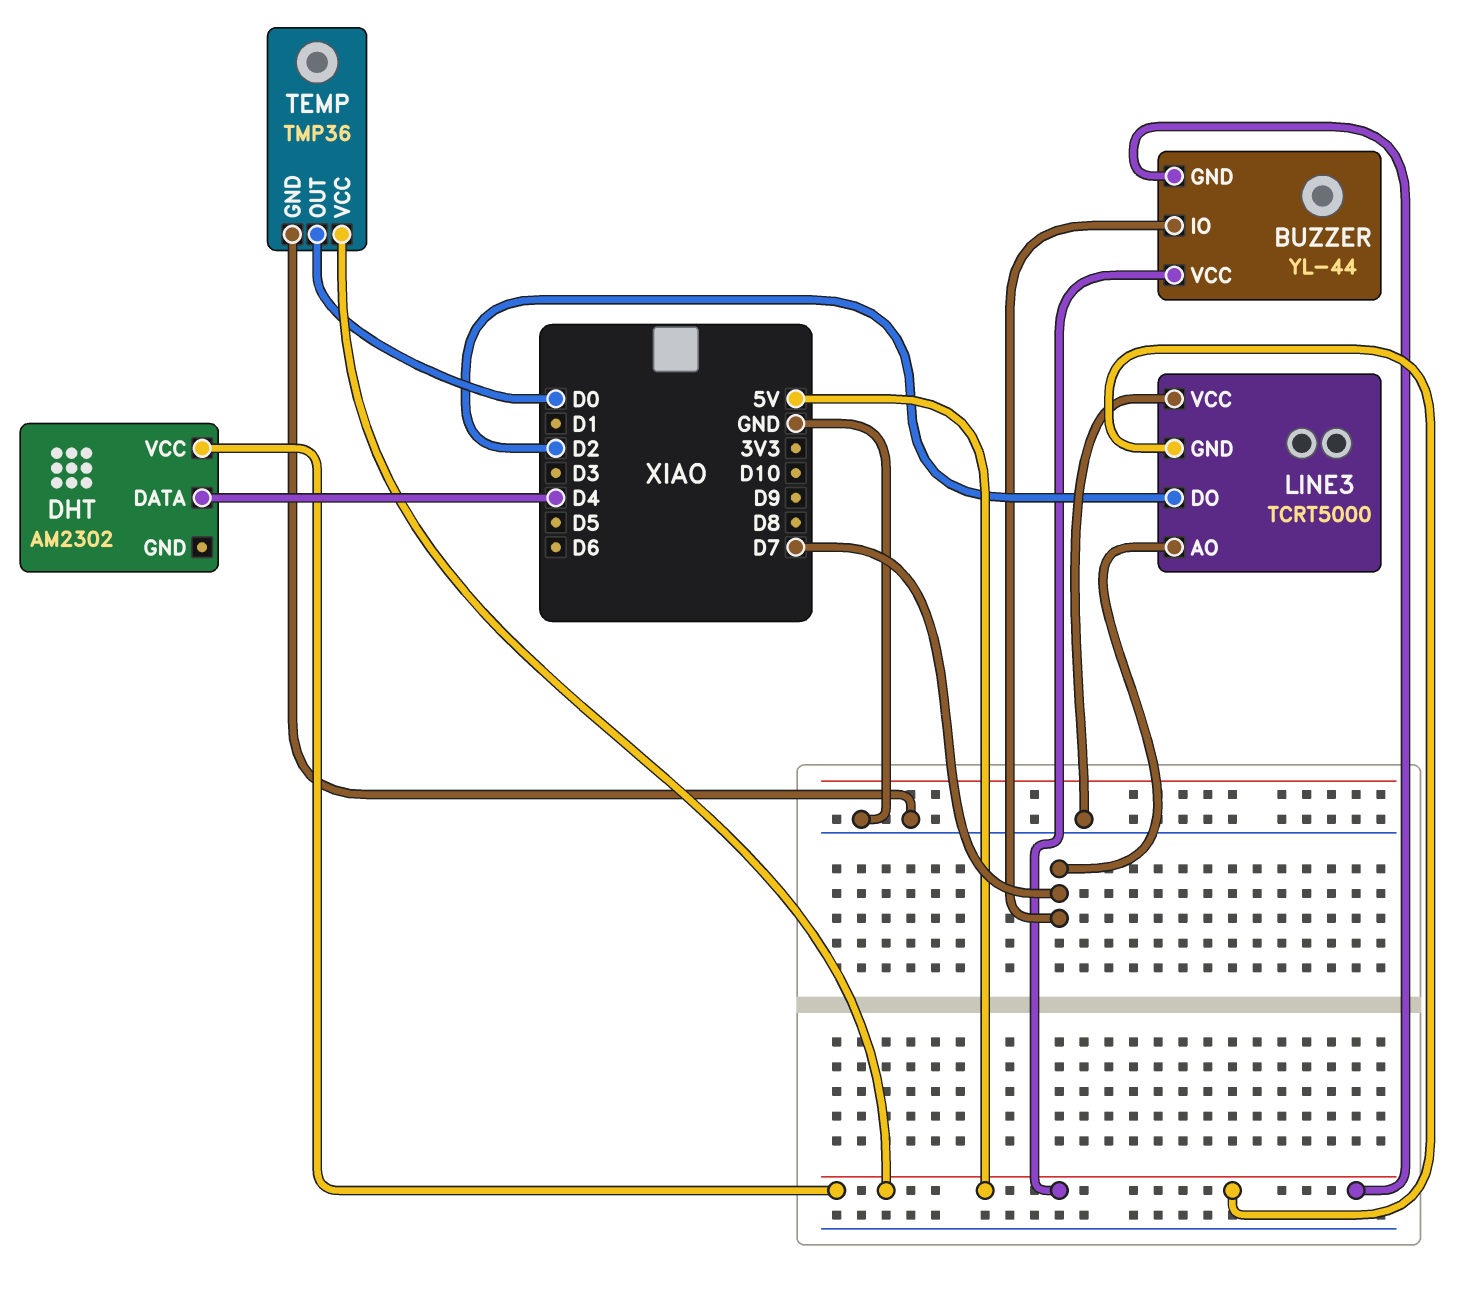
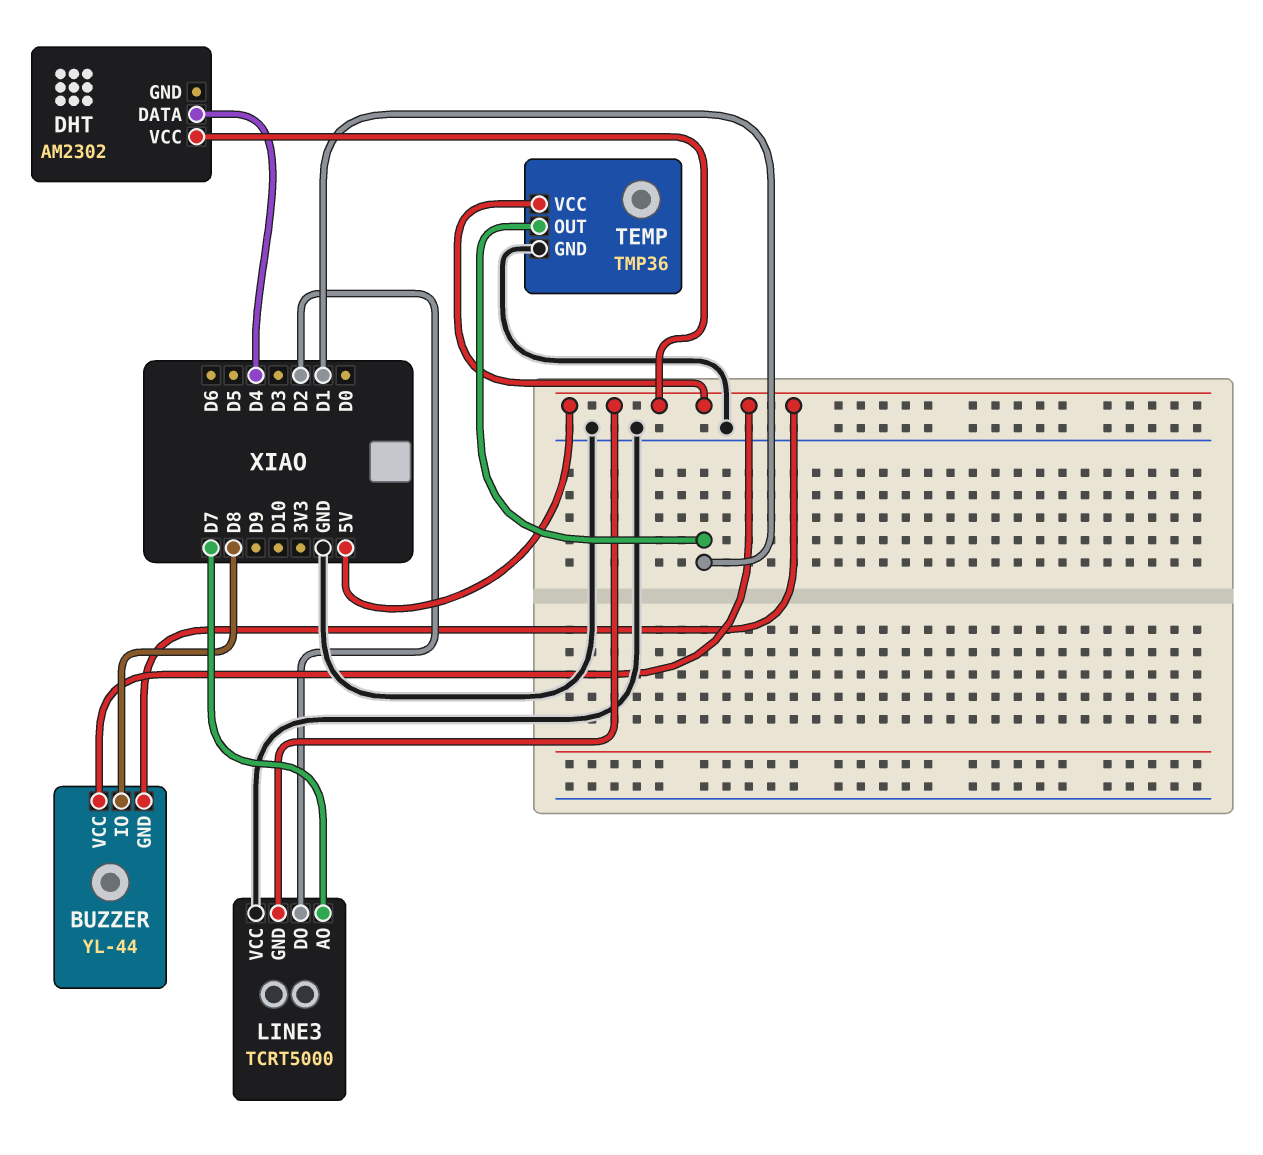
BUZZER pin IO: D7 -> D8
TEMP pin OUT: D0 -> D1

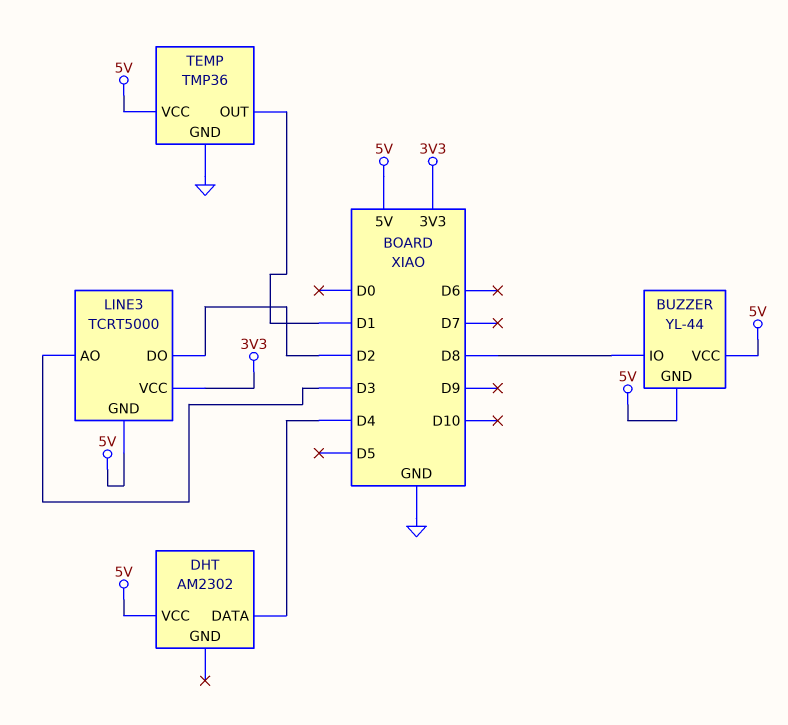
LINE3 pin AO: D7 -> D3
LINE3 pin VCC: GND -> 3V3

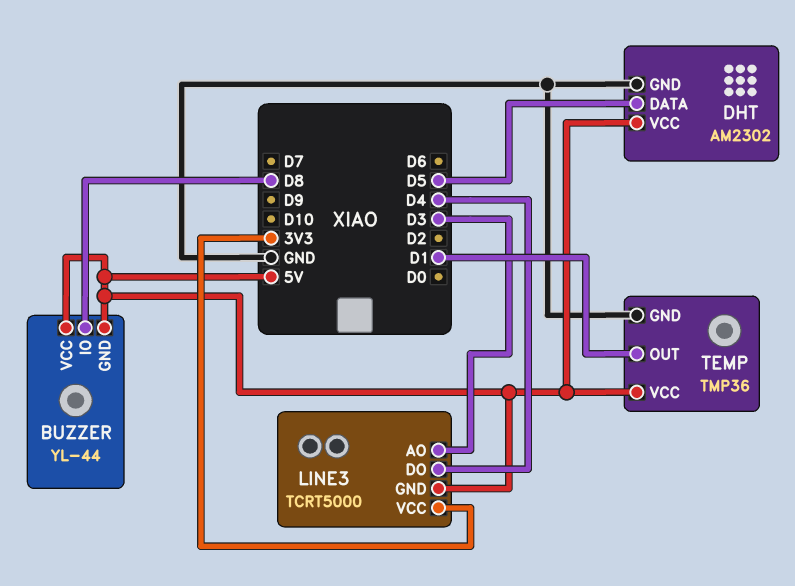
DHT pin DATA: D4 -> D5
DHT pin GND: none -> GND
LINE3 pin DO: D2 -> D4

